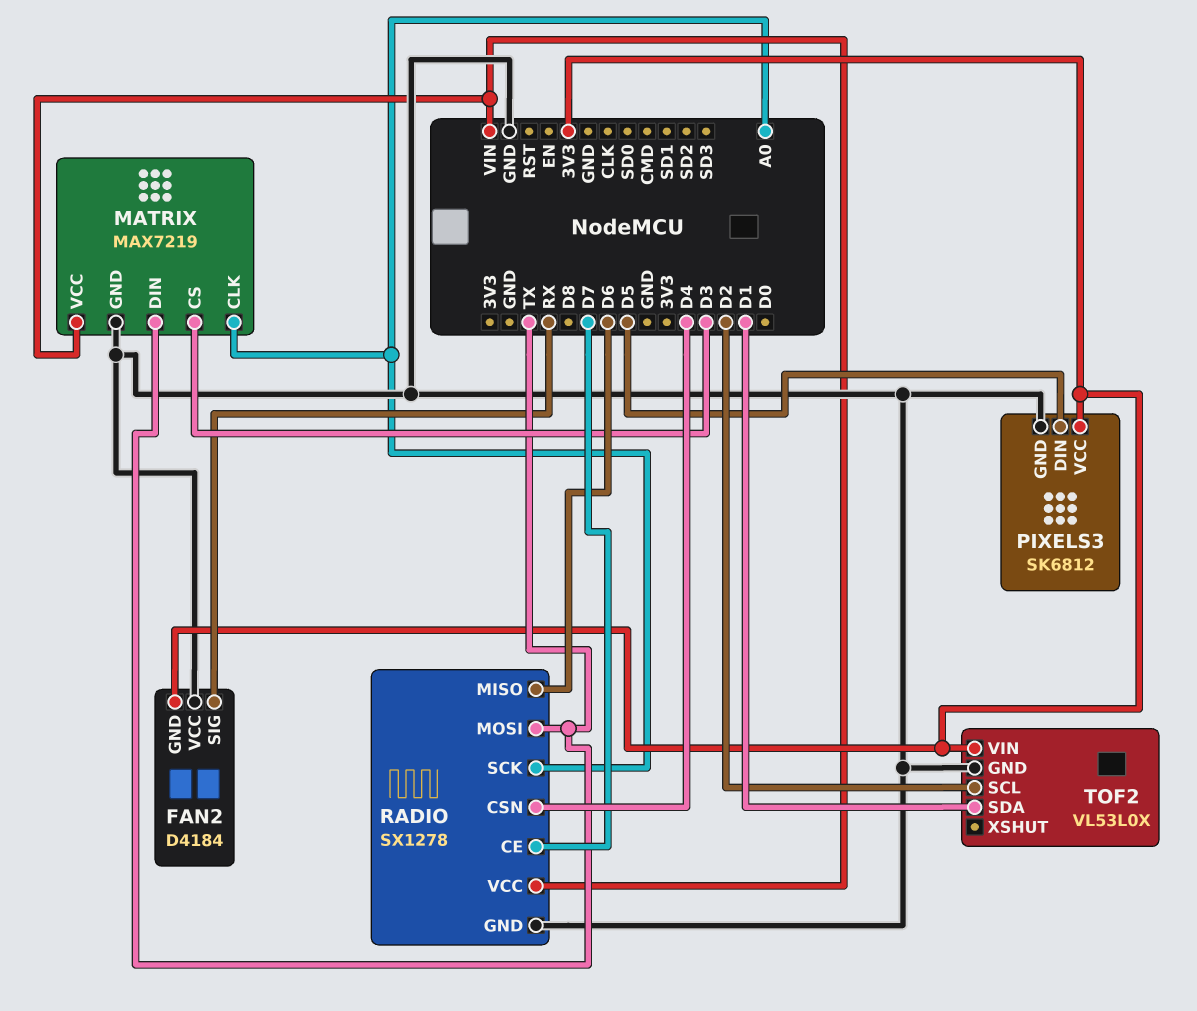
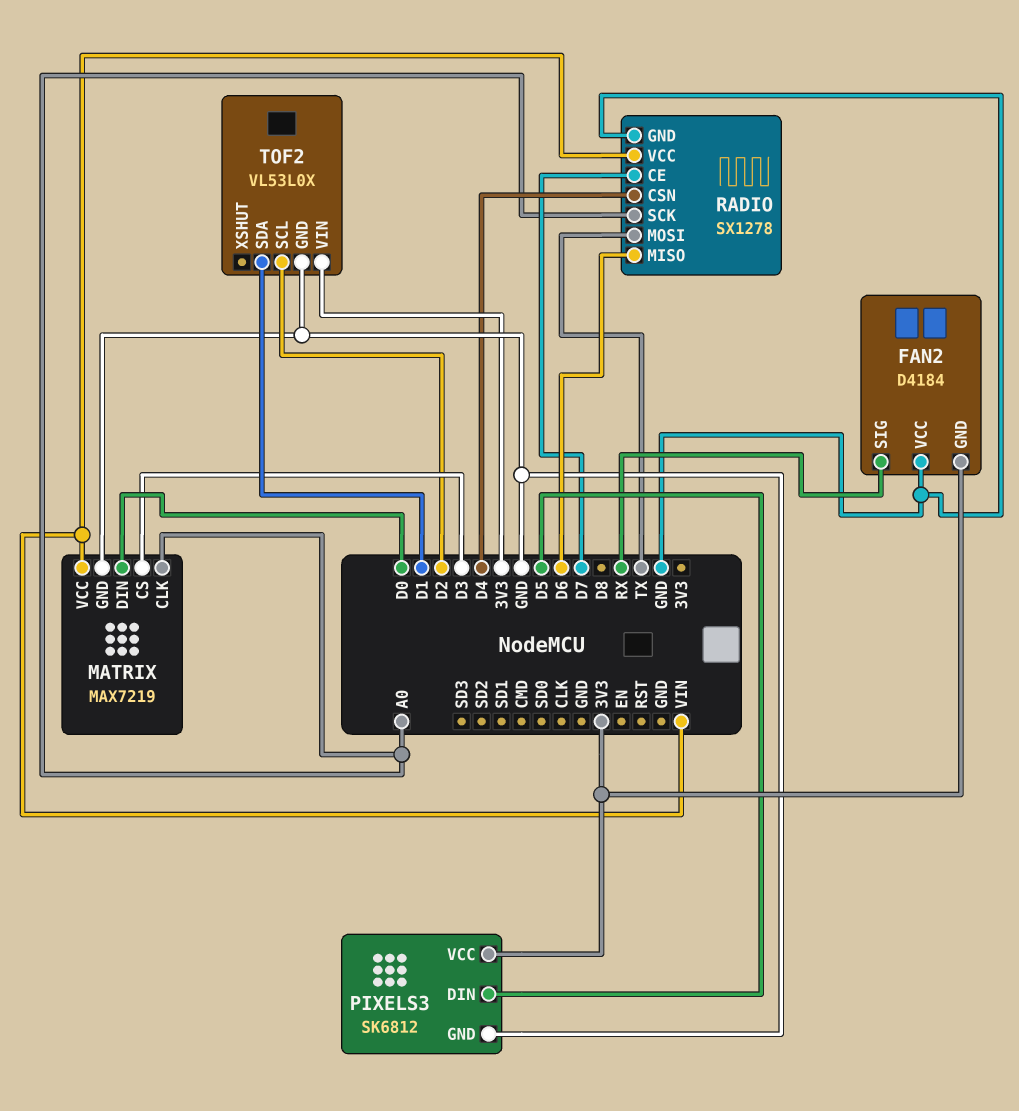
MATRIX pin DIN: TX -> D0

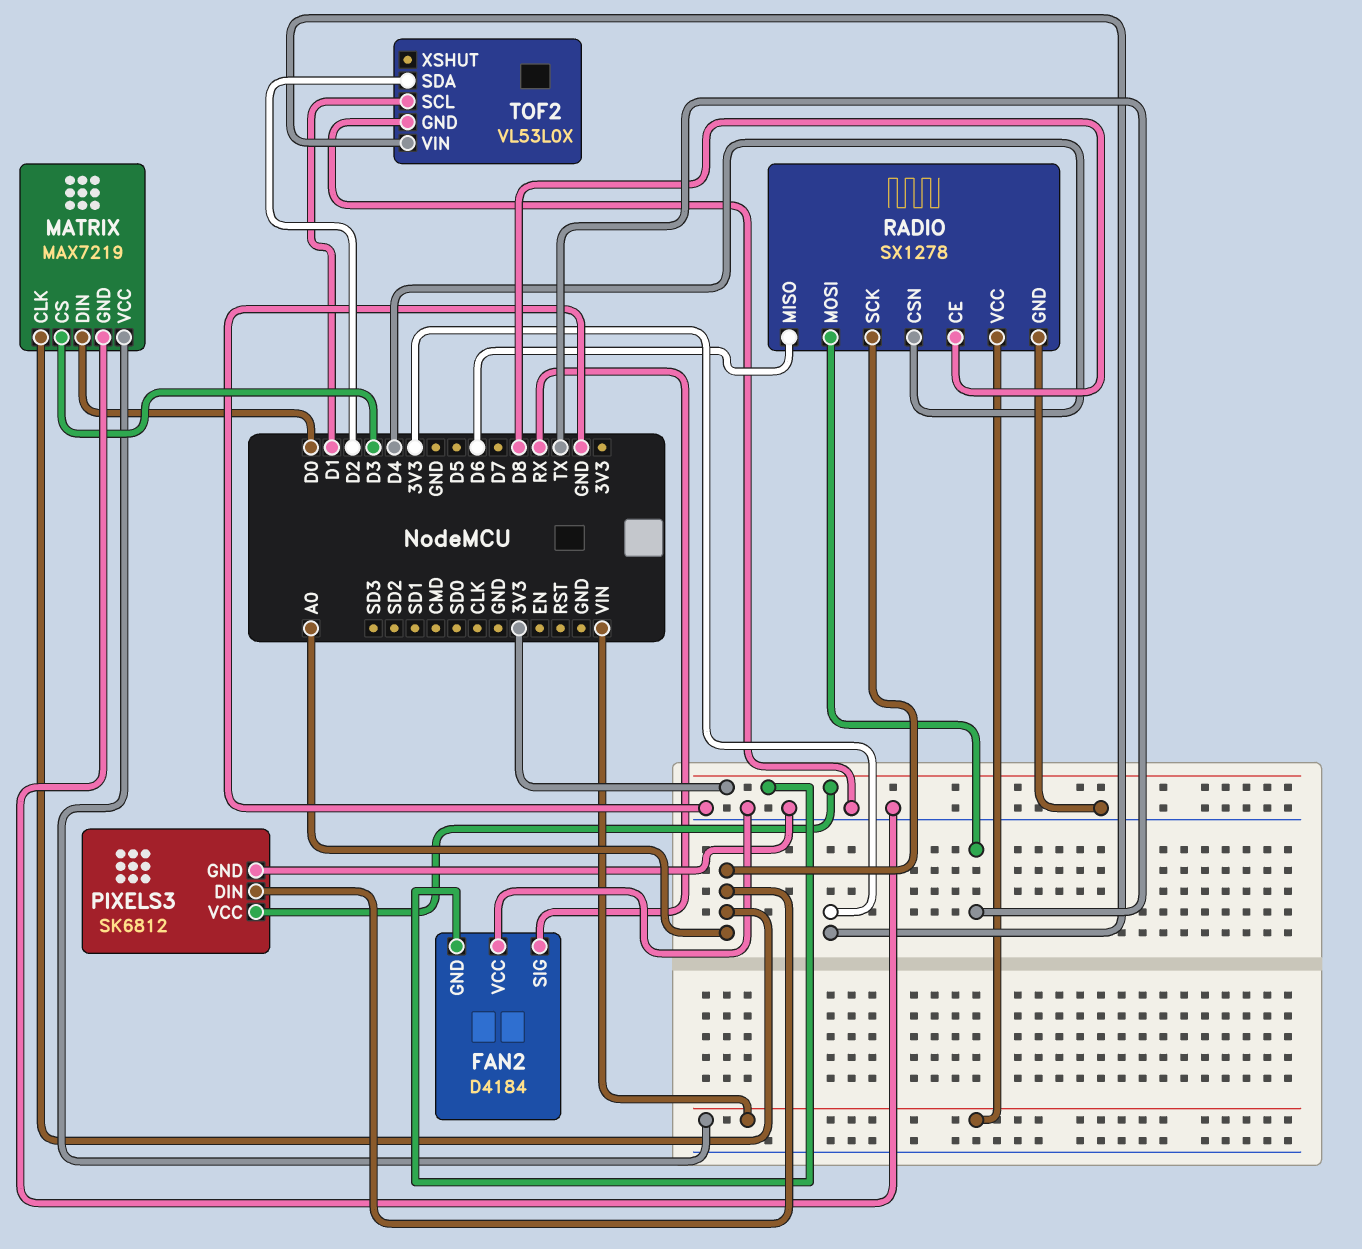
PIXELS3 pin DIN: D5 -> A0
RADIO pin CE: D7 -> D8
TOF2 pin SCL: D2 -> D1
TOF2 pin SDA: D1 -> D2

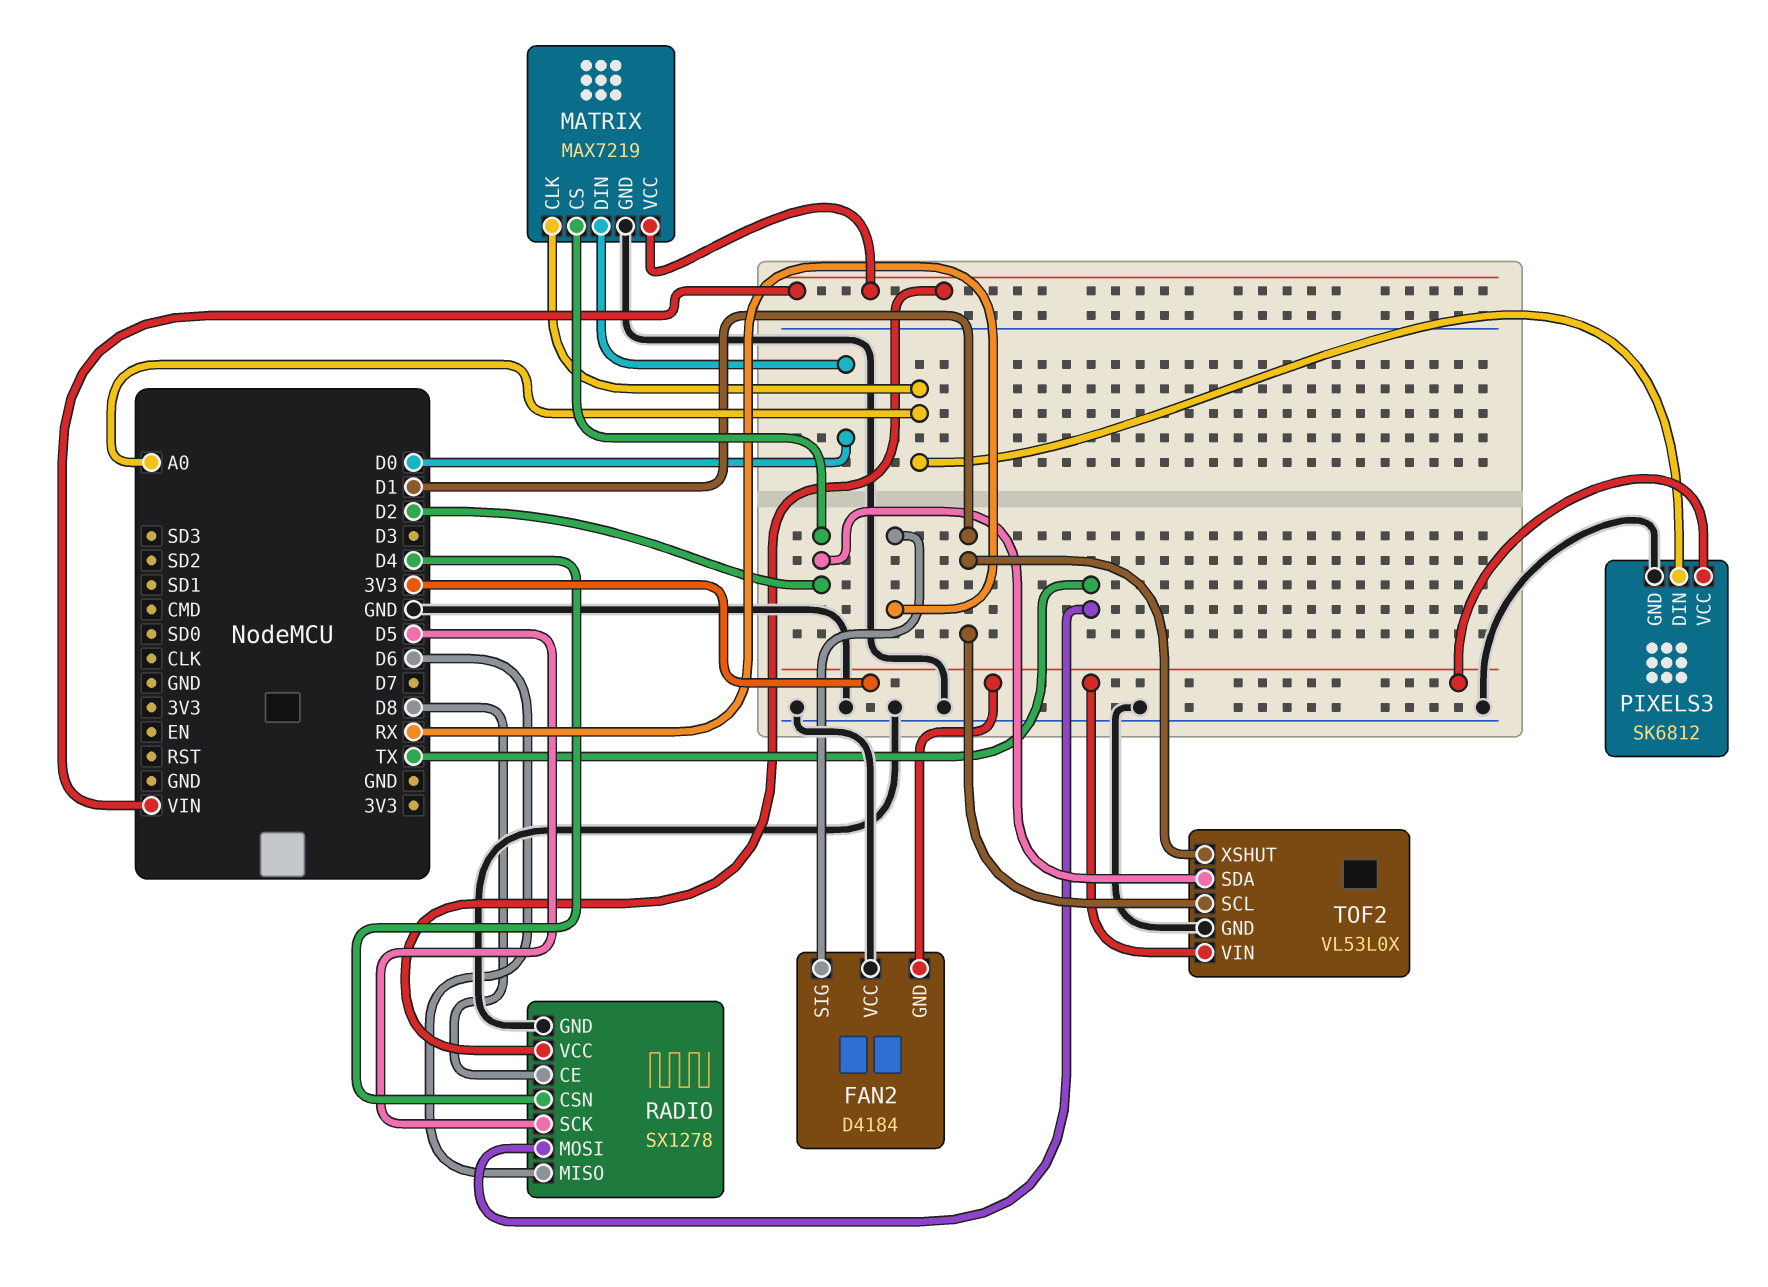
MATRIX pin CS: D3 -> D2
RADIO pin SCK: A0 -> D5
TOF2 pin XSHUT: none -> D1

